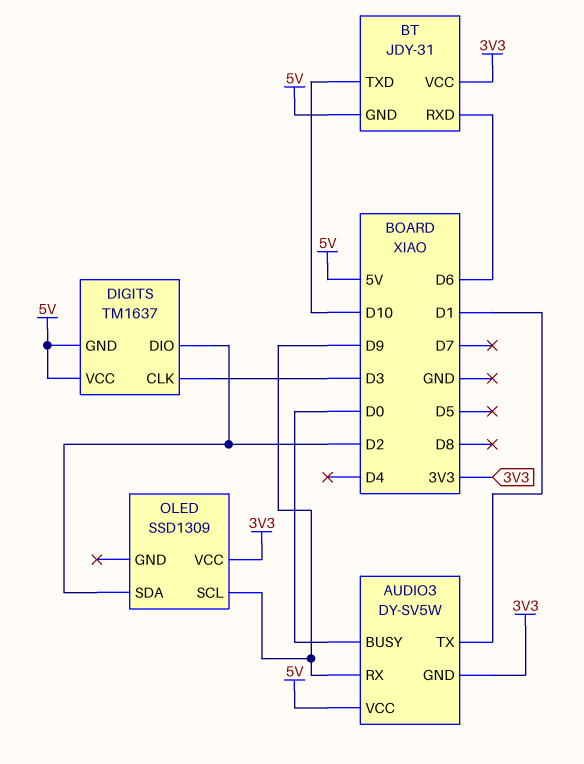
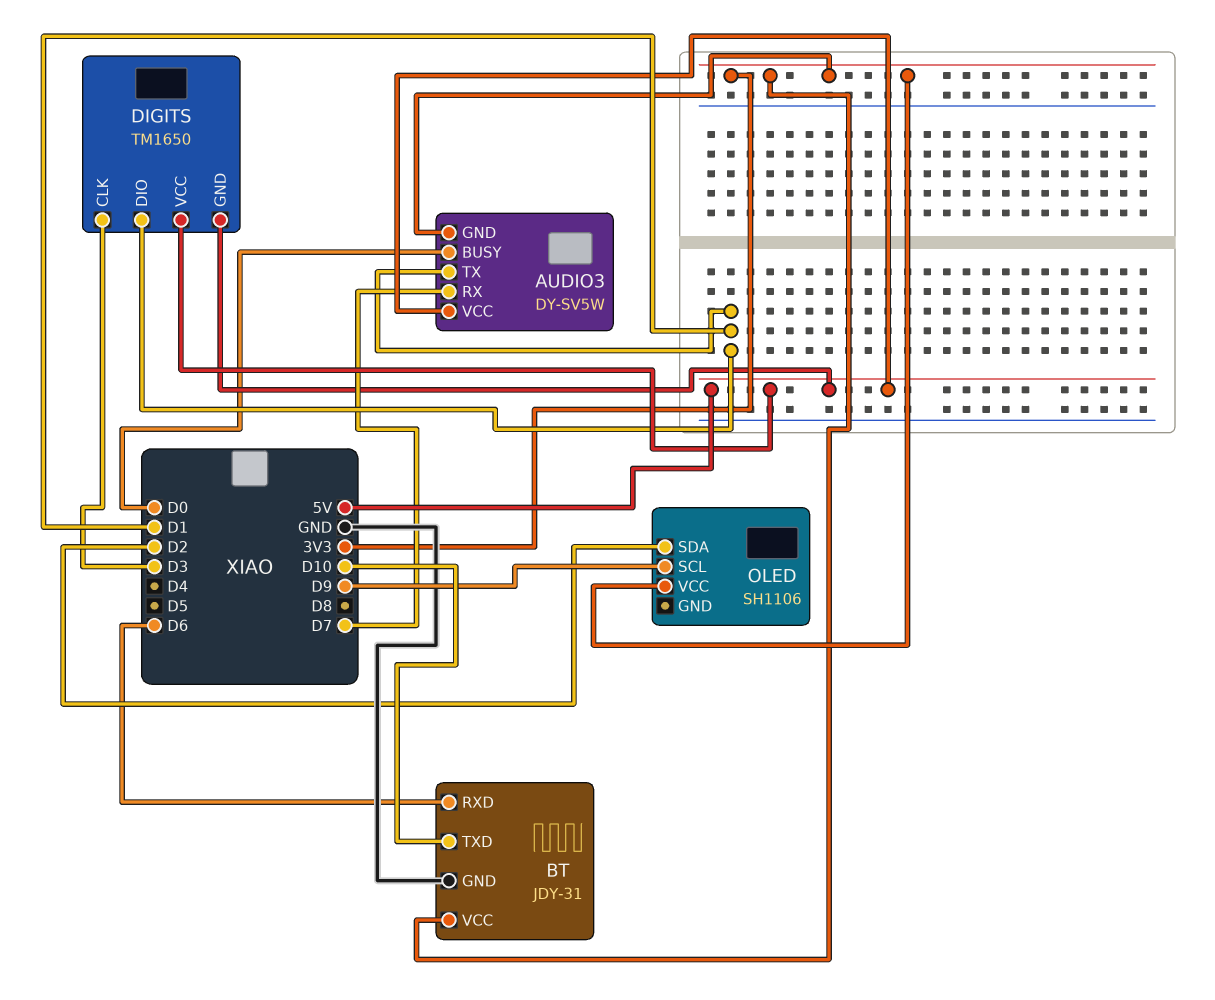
AUDIO3 pin RX: D9 -> D7
BT pin GND: 5V -> GND
DIGITS: TM1637 -> TM1650
DIGITS pin DIO: D2 -> D1
OLED: SSD1309 -> SH1106

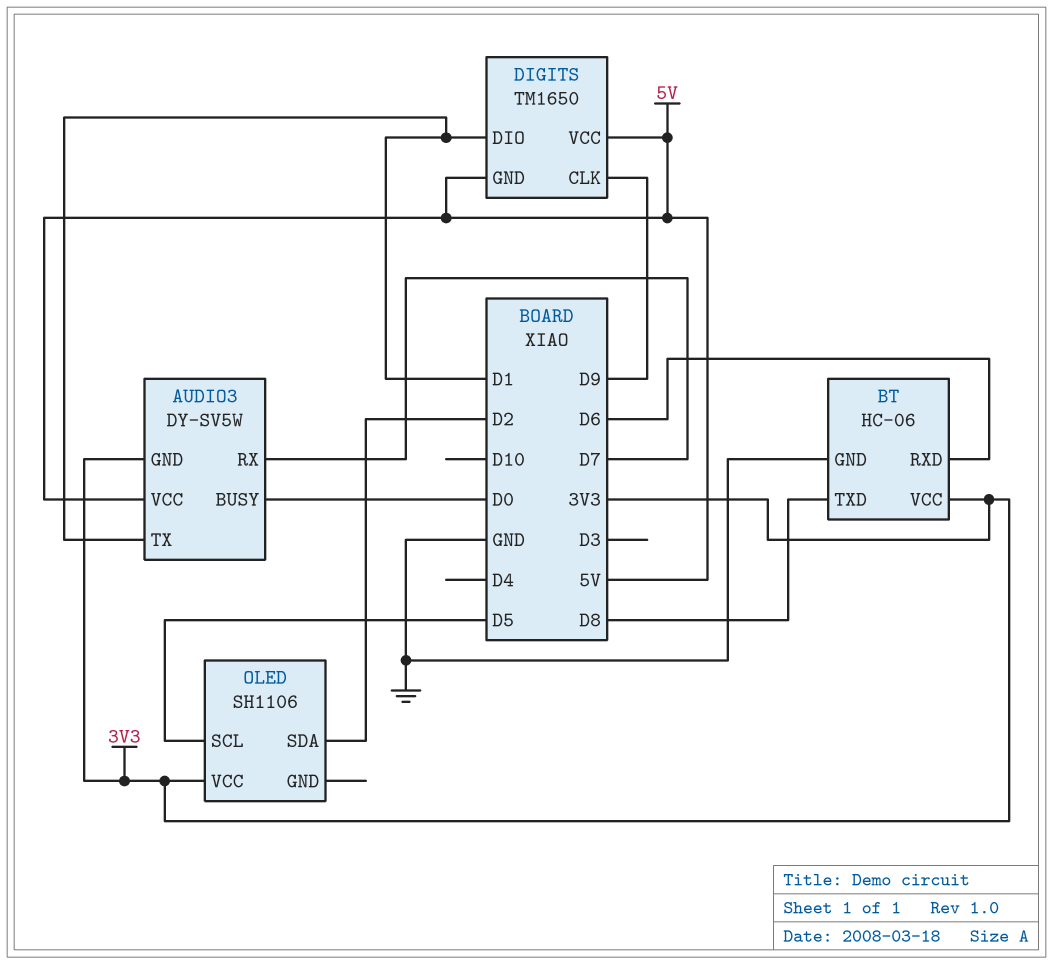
BT: JDY-31 -> HC-06
BT pin TXD: D10 -> D8
DIGITS pin CLK: D3 -> D9
OLED pin SCL: D9 -> D5

